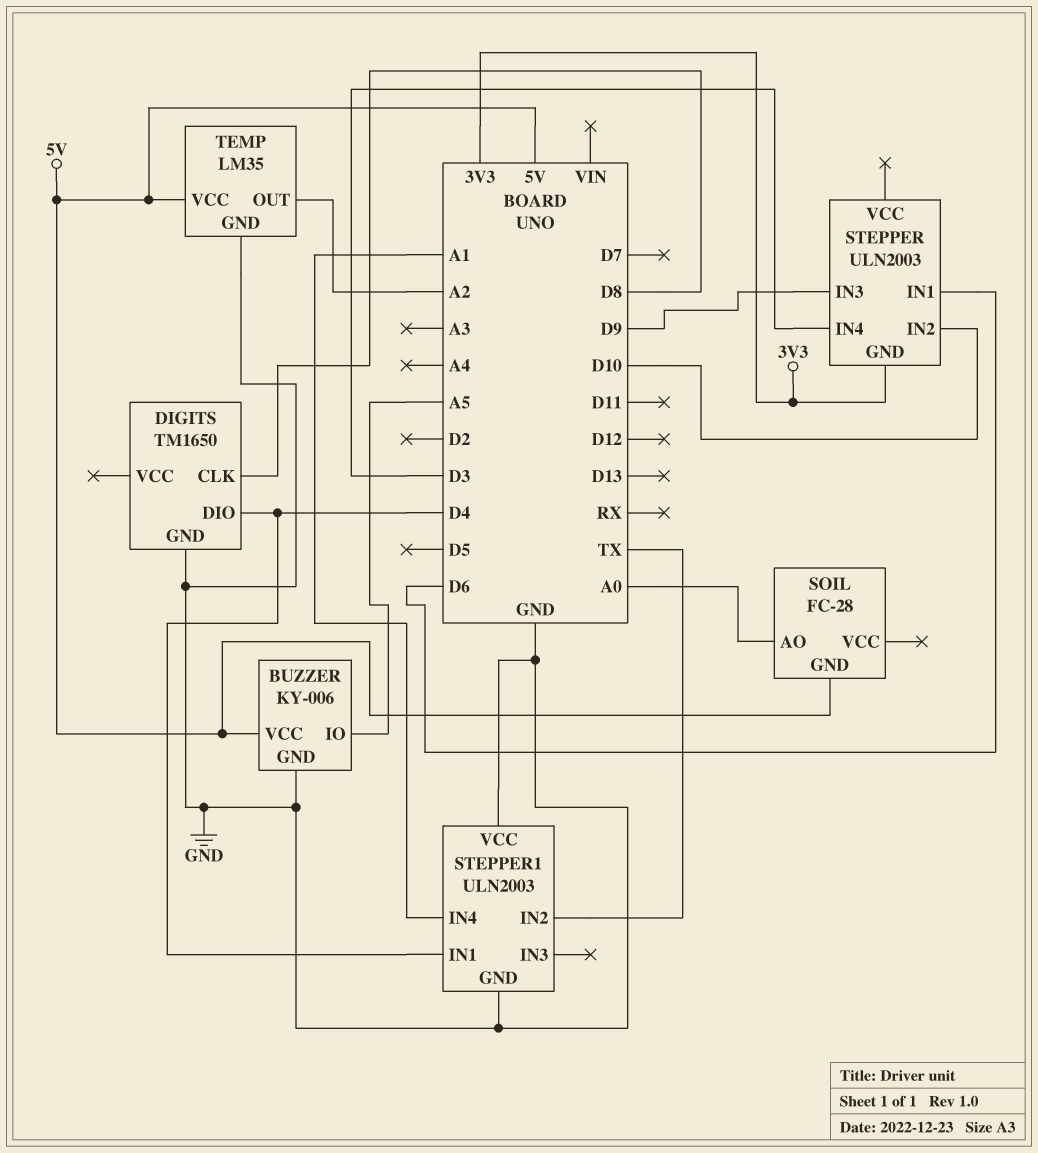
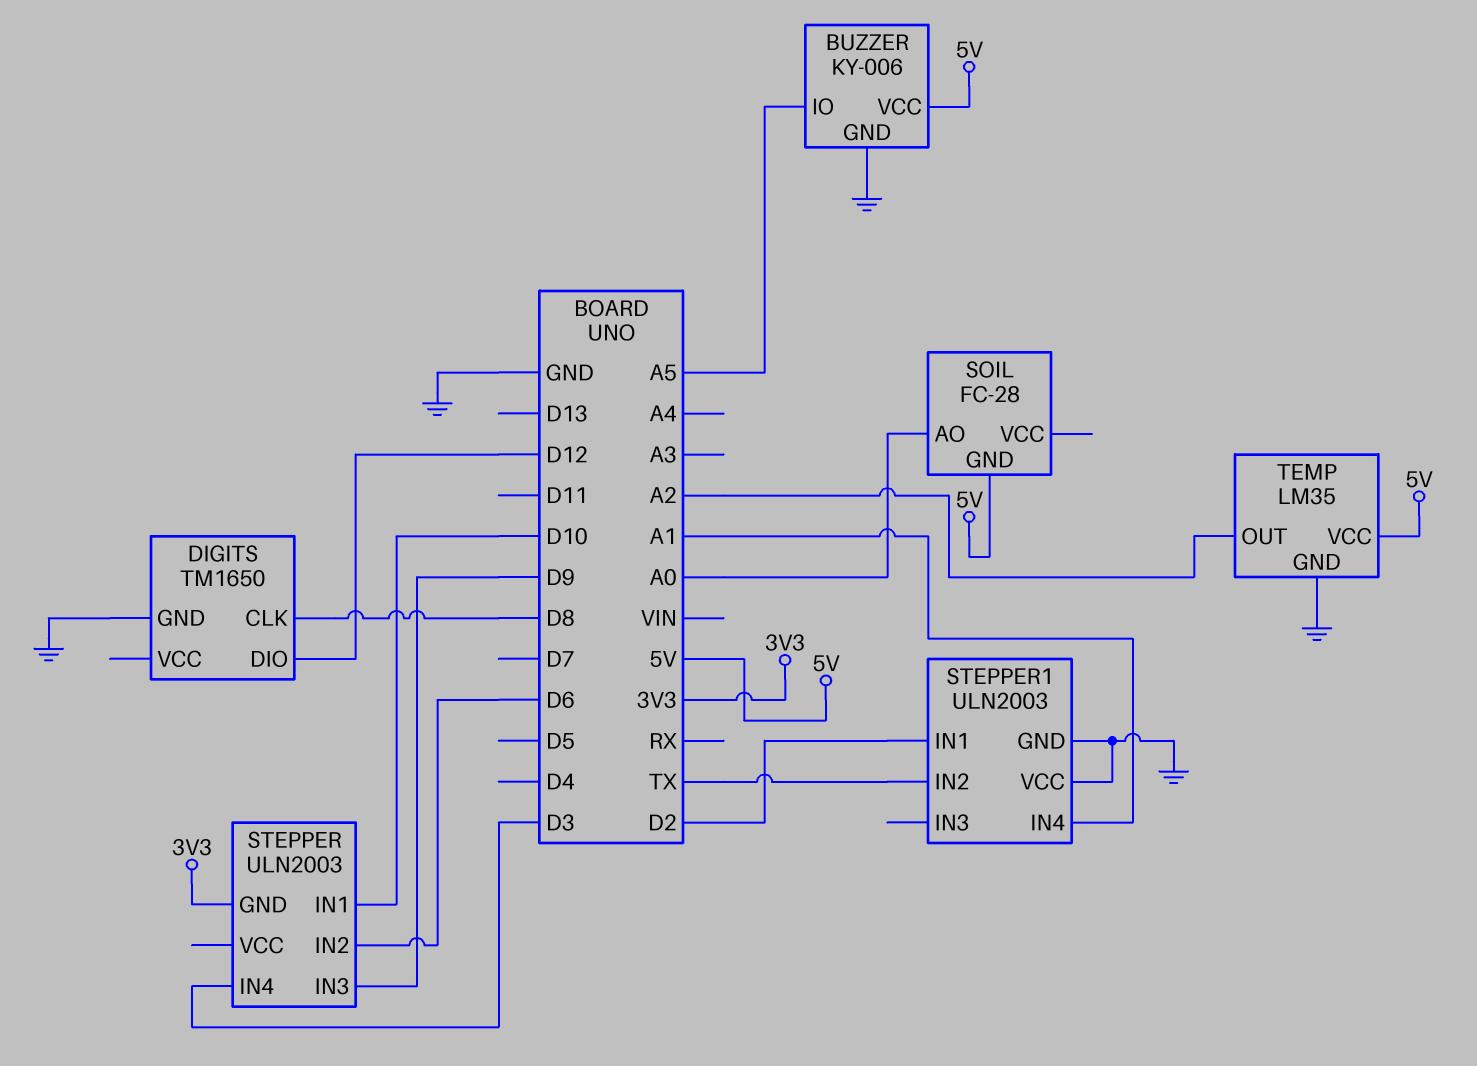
DIGITS pin DIO: D4 -> D12
STEPPER pin IN1: D6 -> D10
STEPPER pin IN2: D10 -> D6
STEPPER1 pin IN1: D4 -> D2

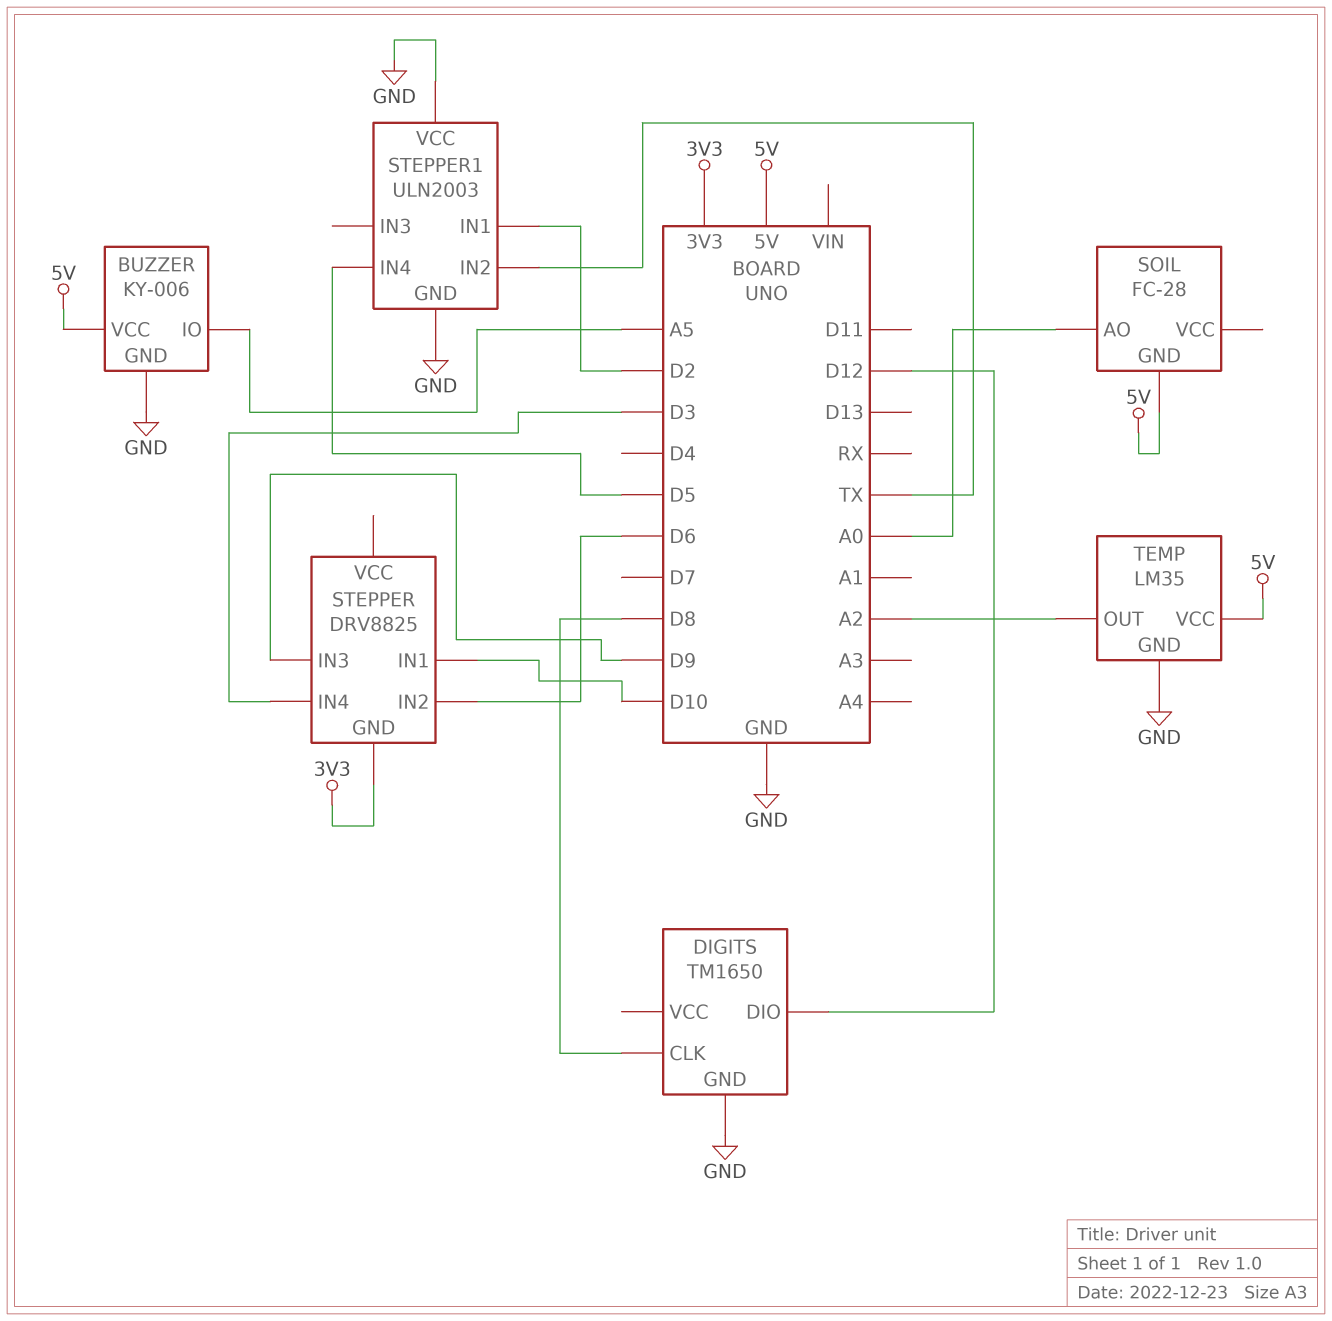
STEPPER: ULN2003 -> DRV8825
STEPPER1 pin IN4: A1 -> D5

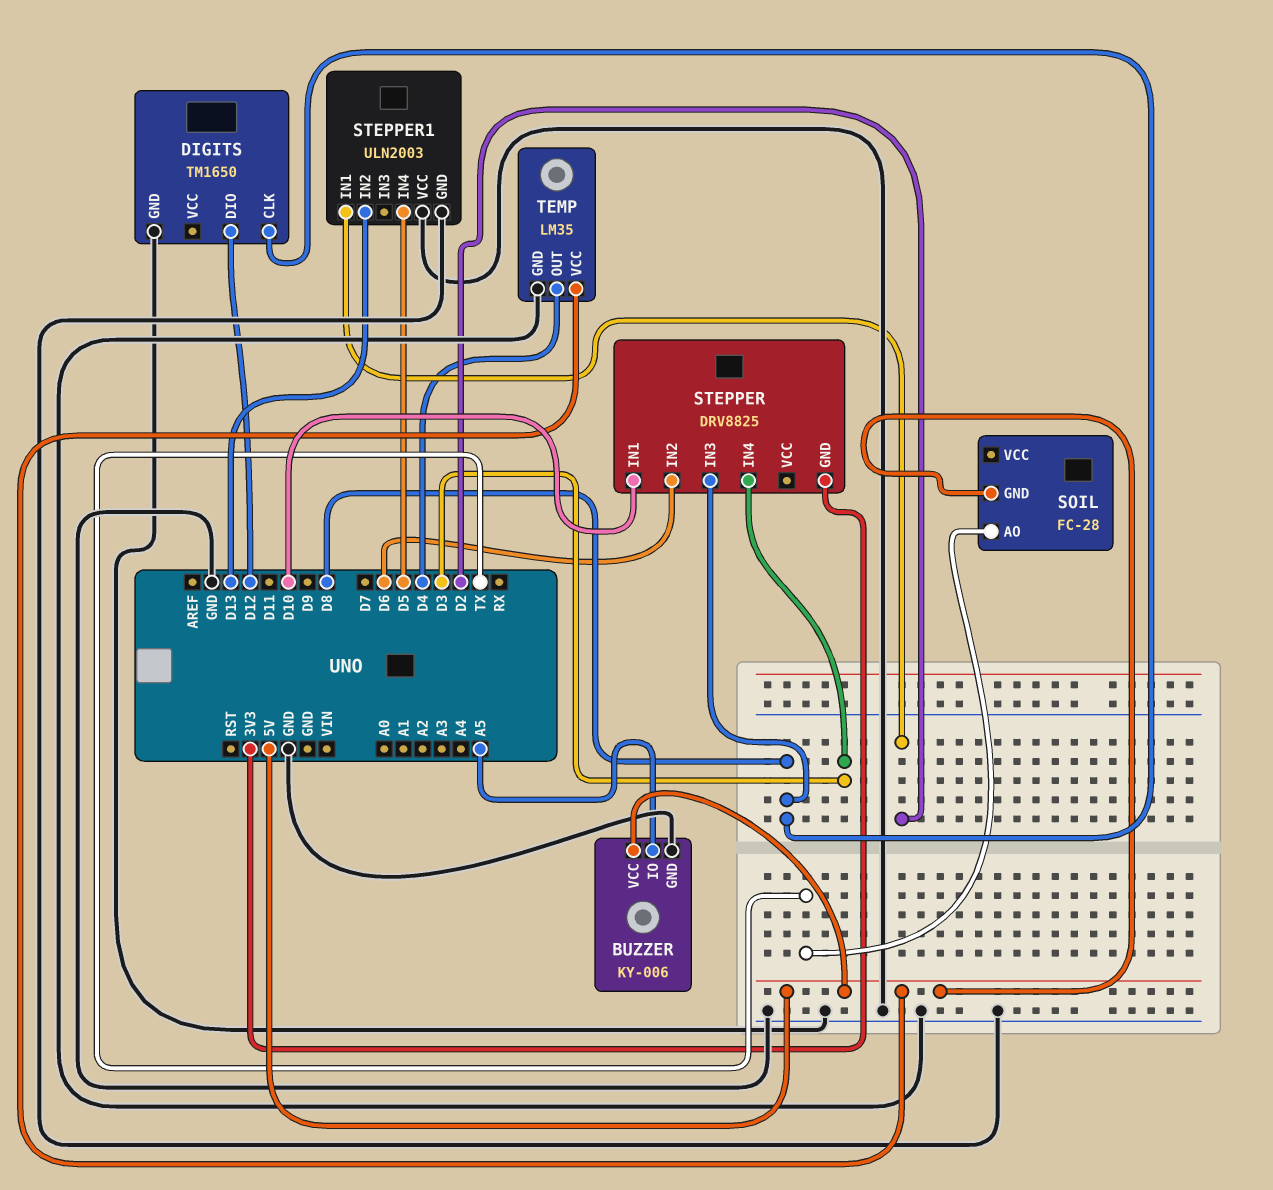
SOIL pin AO: A0 -> TX
STEPPER pin IN3: D9 -> D8
STEPPER1 pin IN2: TX -> D13
TEMP pin OUT: A2 -> D4

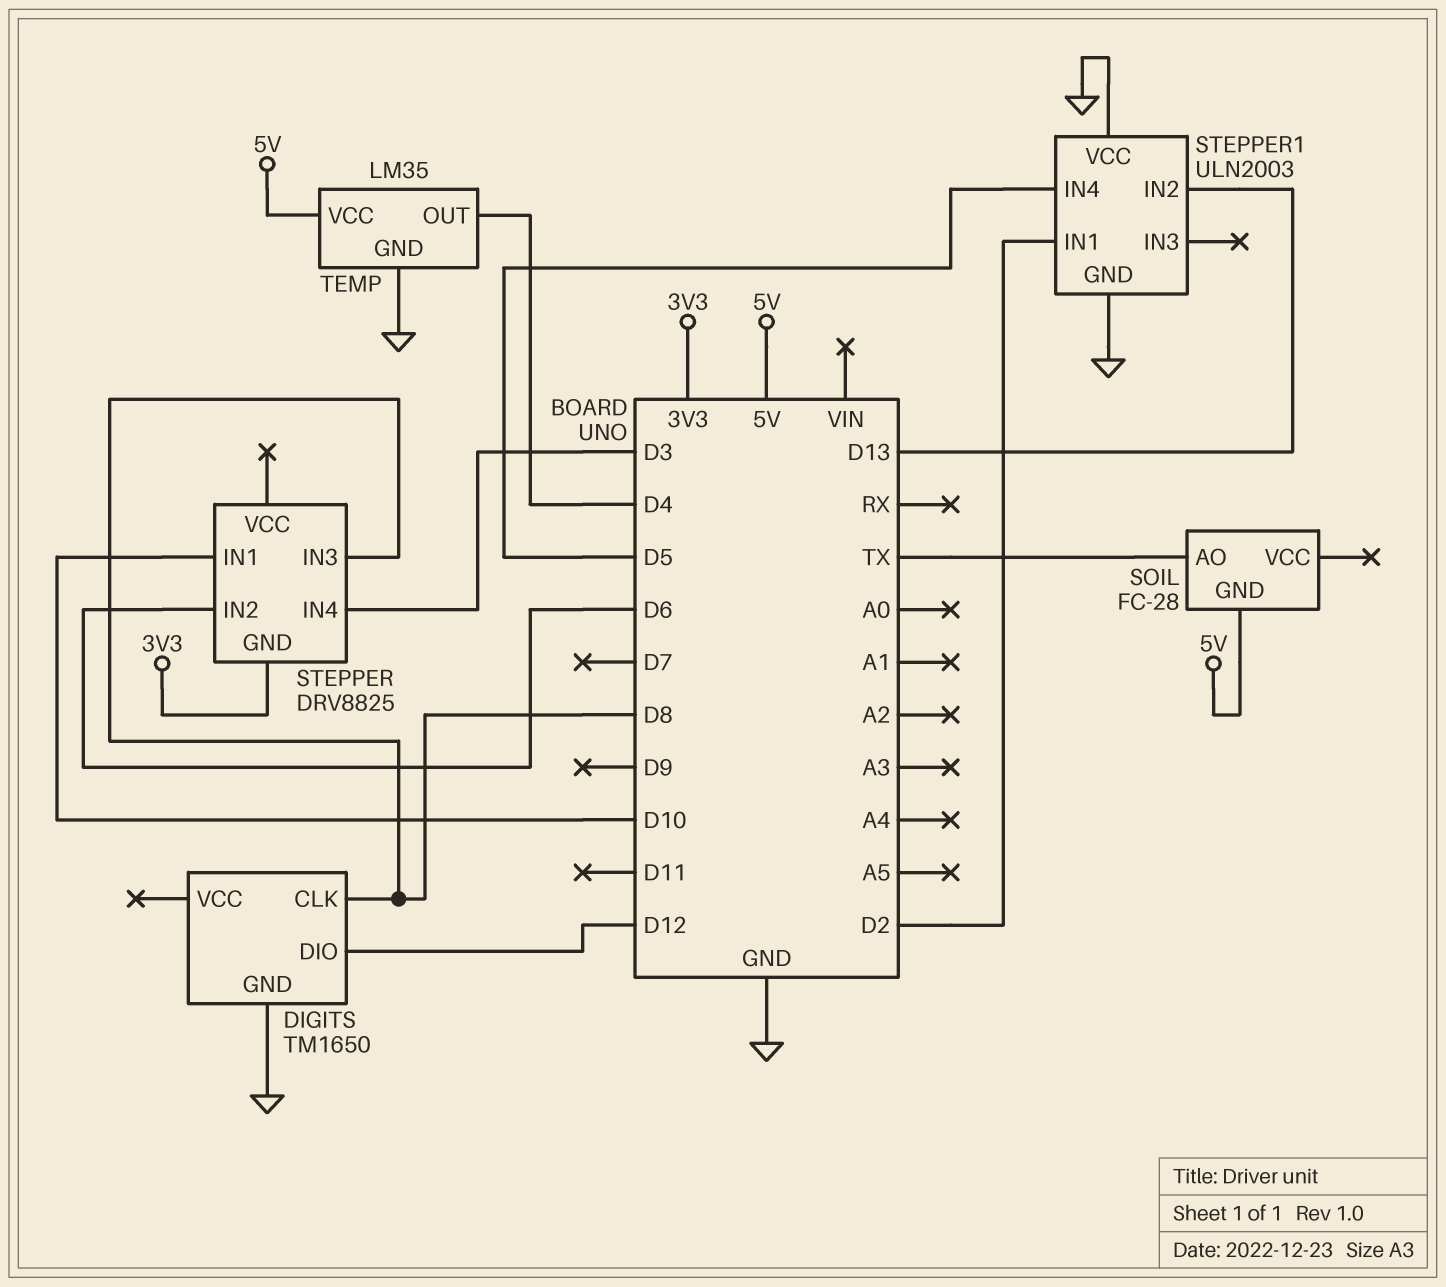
BUZZER: KY-006 -> none
BUZZER pin GND: GND -> none
BUZZER pin IO: A5 -> none
BUZZER pin VCC: 5V -> none

